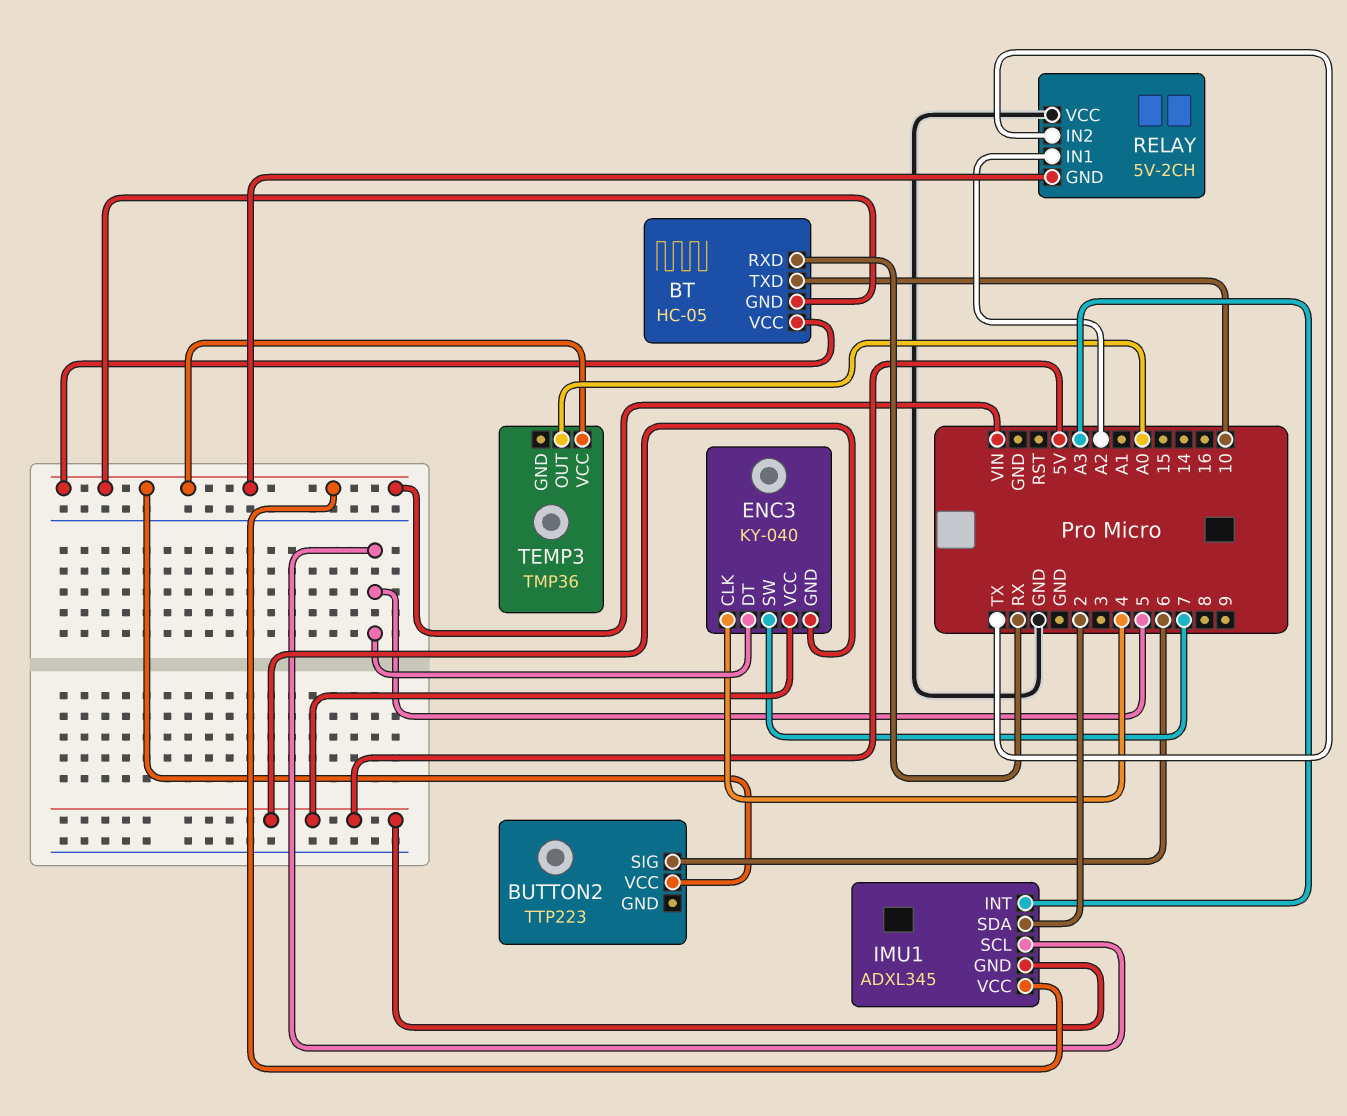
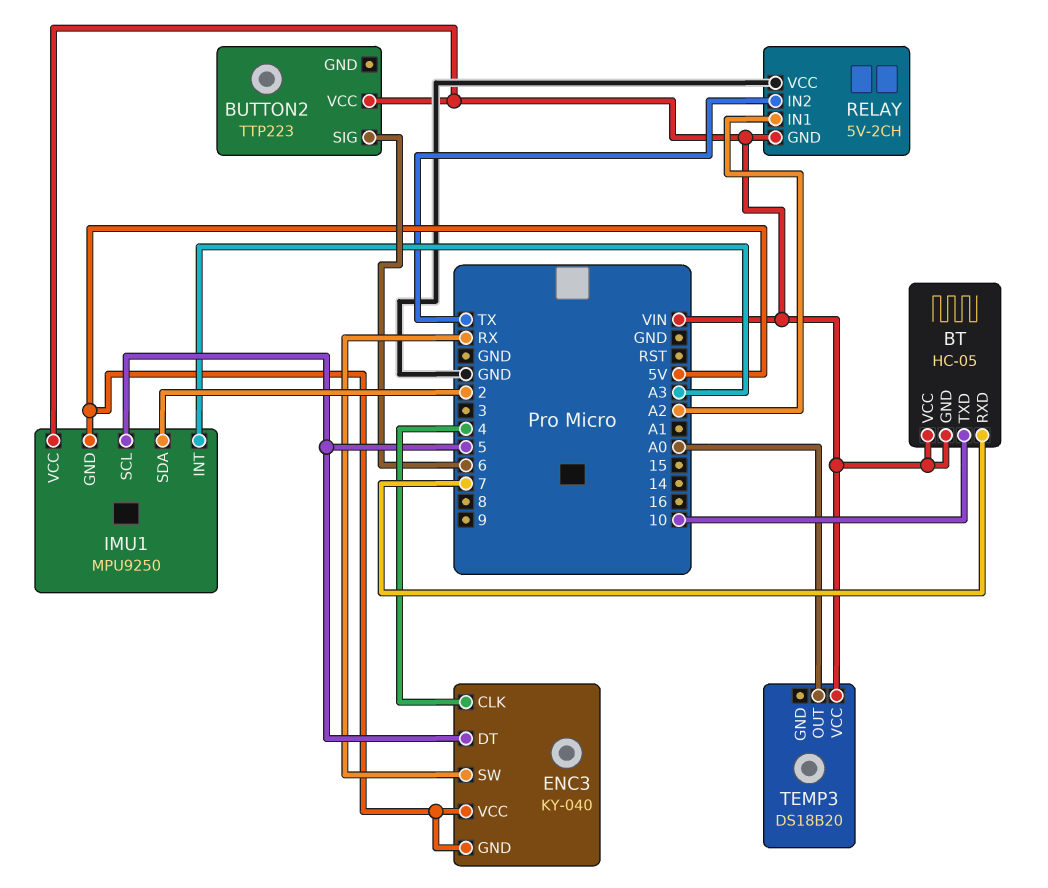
BT pin RXD: RX -> 7
ENC3 pin SW: 7 -> RX
IMU1: ADXL345 -> MPU9250
TEMP3: TMP36 -> DS18B20

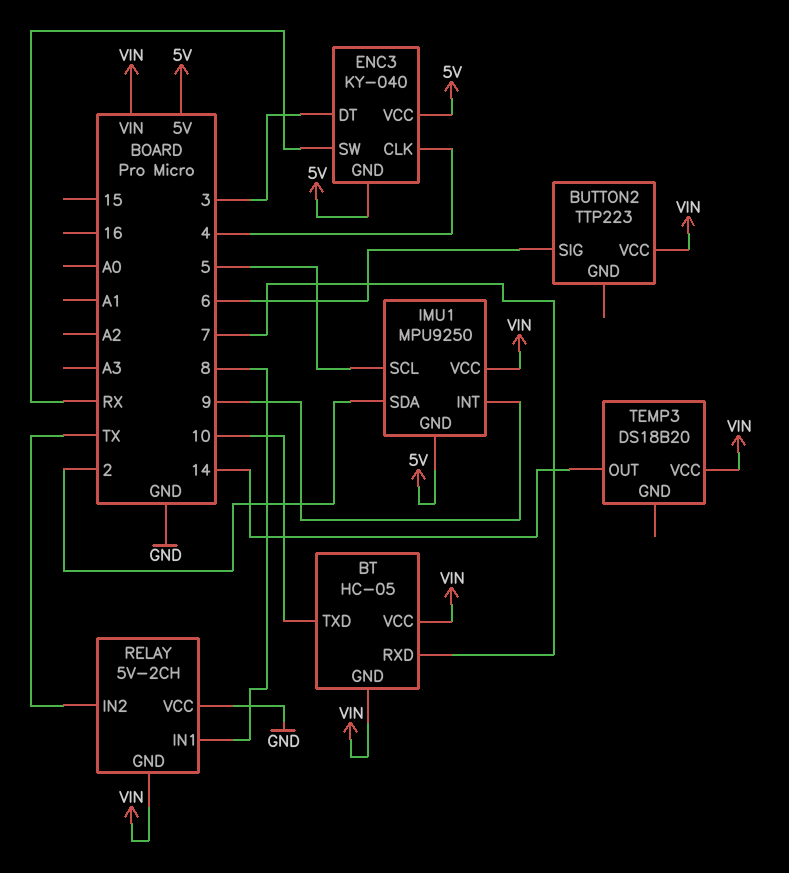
ENC3 pin DT: 5 -> 3
IMU1 pin INT: A3 -> 9
RELAY pin IN1: A2 -> 8
TEMP3 pin OUT: A0 -> 14

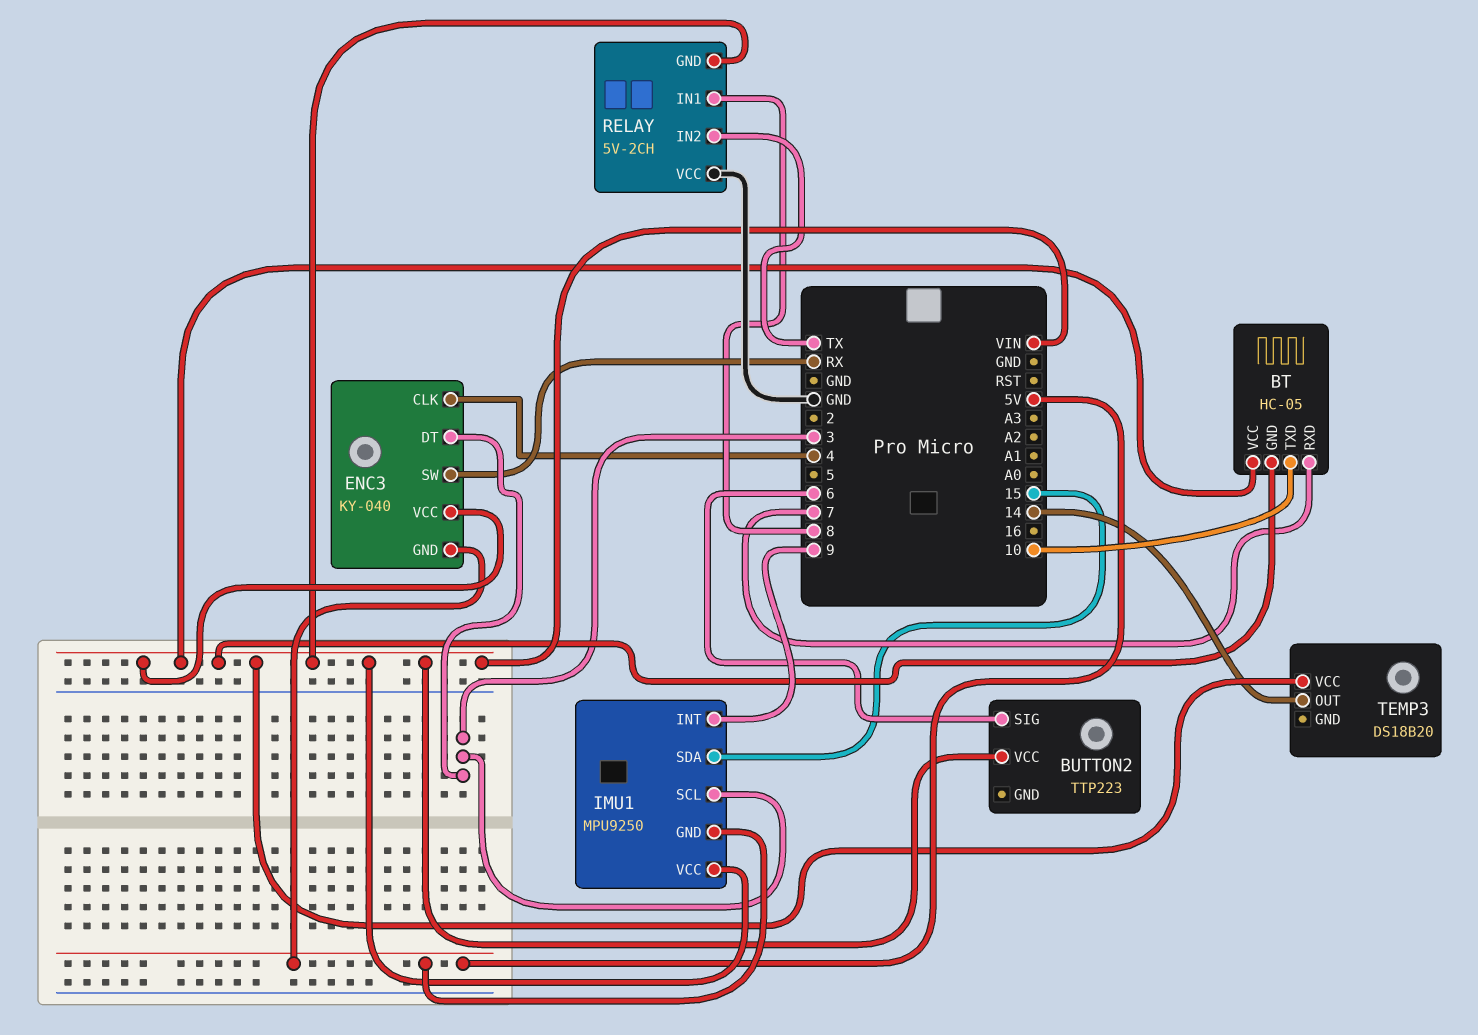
ENC3 pin VCC: 5V -> VIN
IMU1 pin SCL: 5 -> 3
IMU1 pin SDA: 2 -> 15

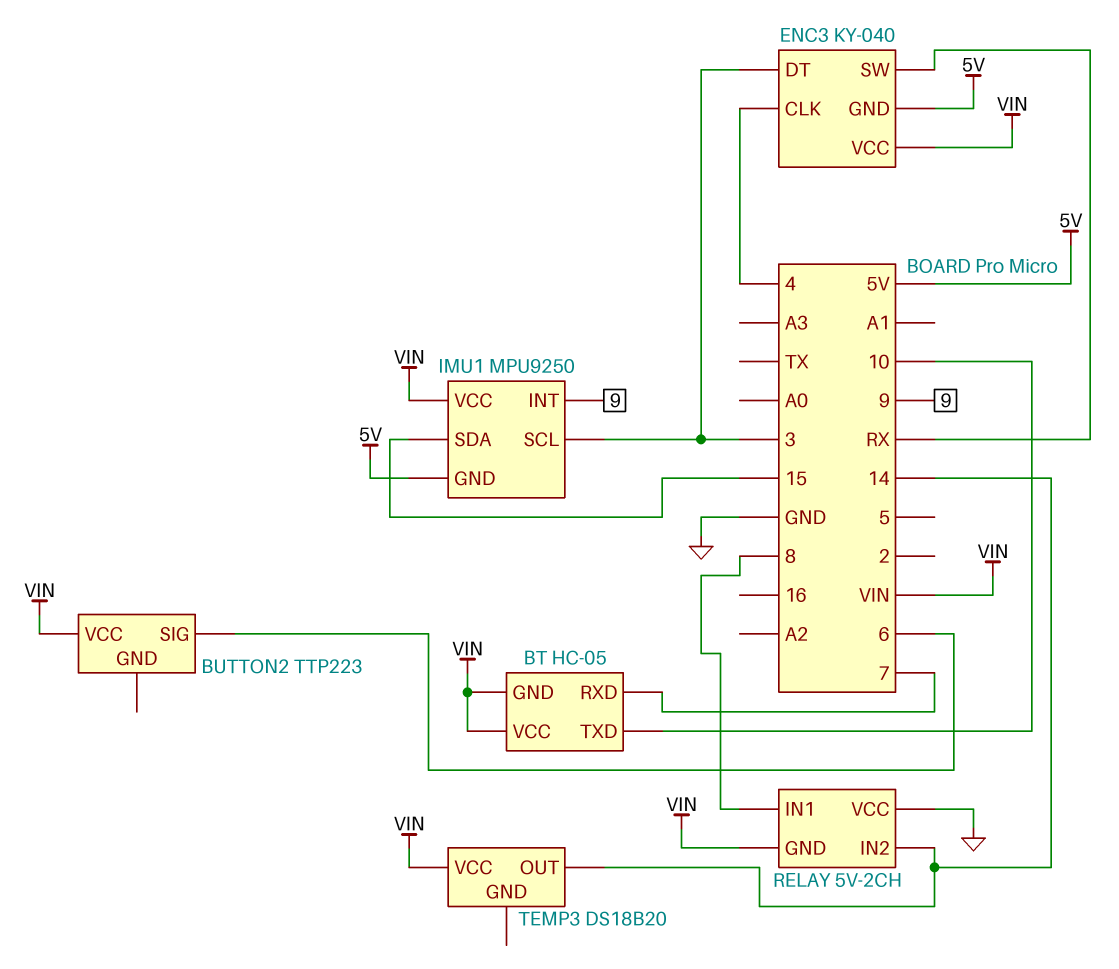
RELAY pin IN2: TX -> 14

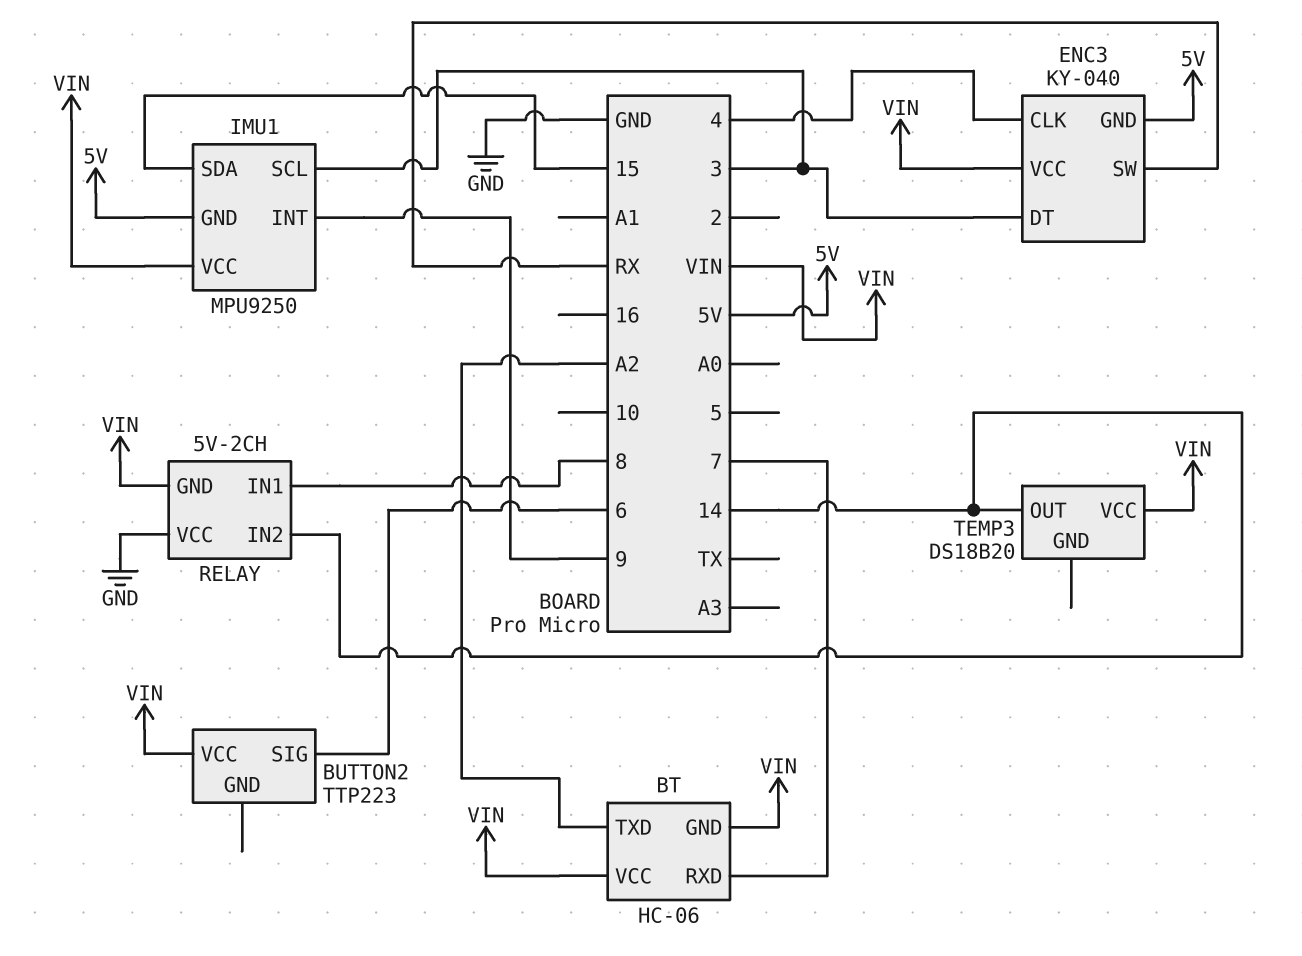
BT: HC-05 -> HC-06
BT pin TXD: 10 -> A2

